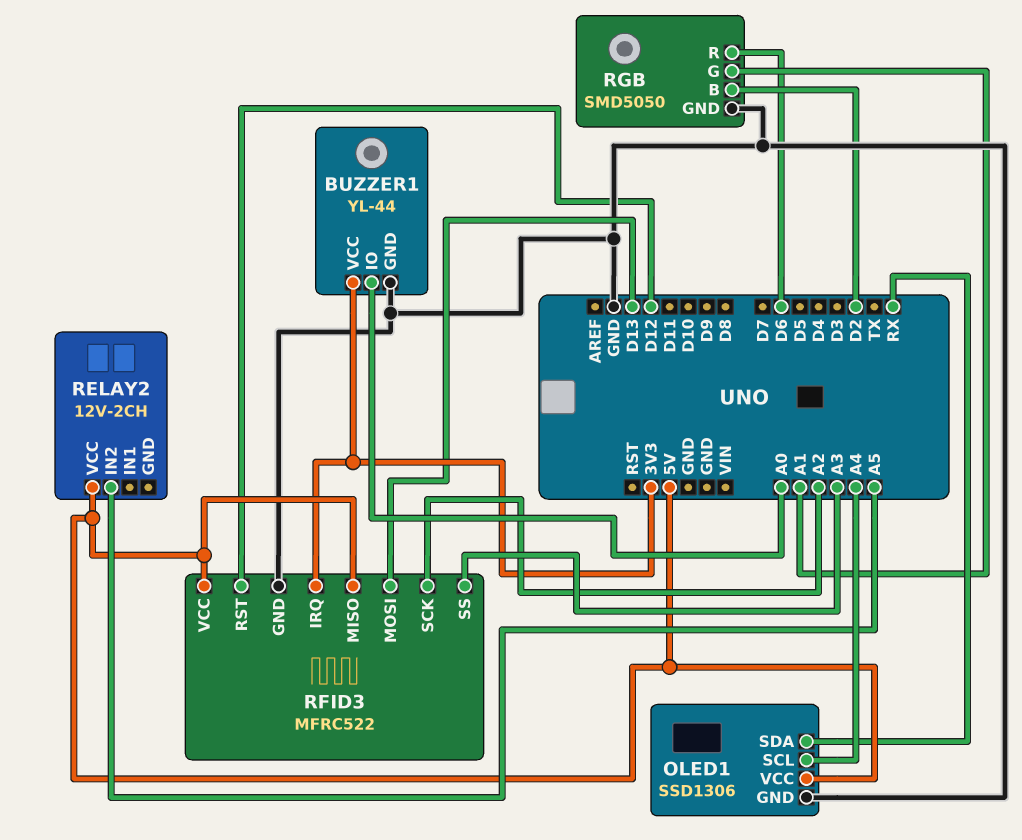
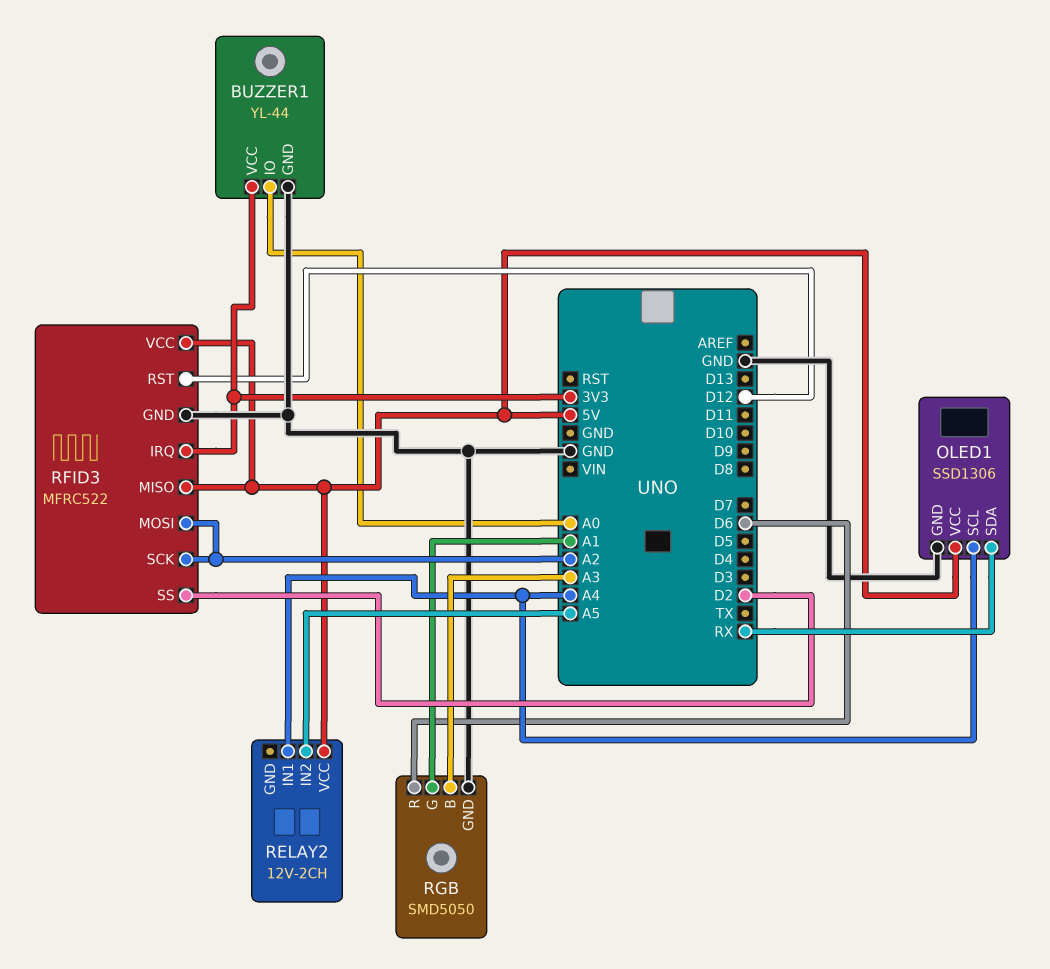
RELAY2 pin IN1: none -> A4
RFID3 pin MOSI: D13 -> A2
RFID3 pin SS: A3 -> D2
RGB pin B: D2 -> A3

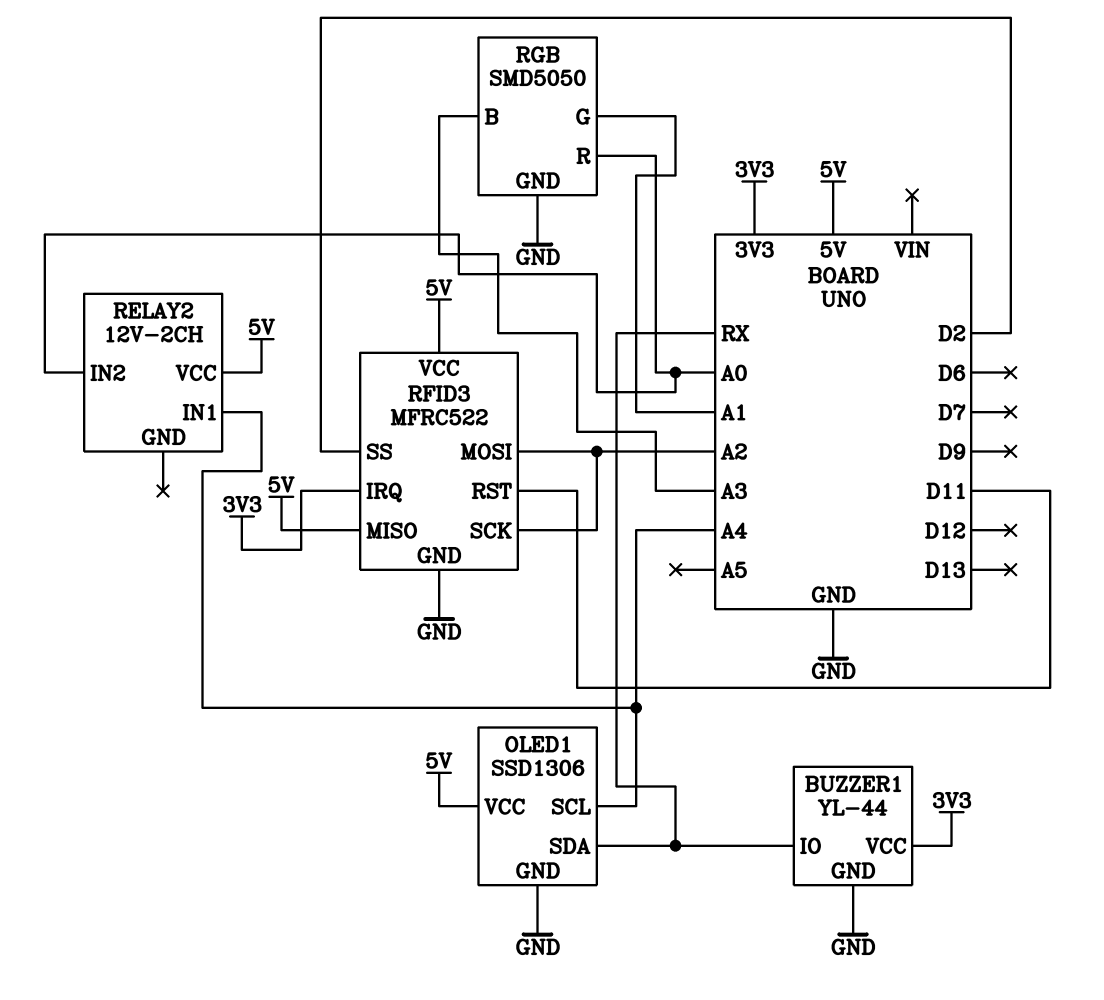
BUZZER1 pin IO: A0 -> RX
RELAY2 pin IN2: A5 -> A0
RFID3 pin RST: D12 -> D11
RGB pin R: D6 -> A0

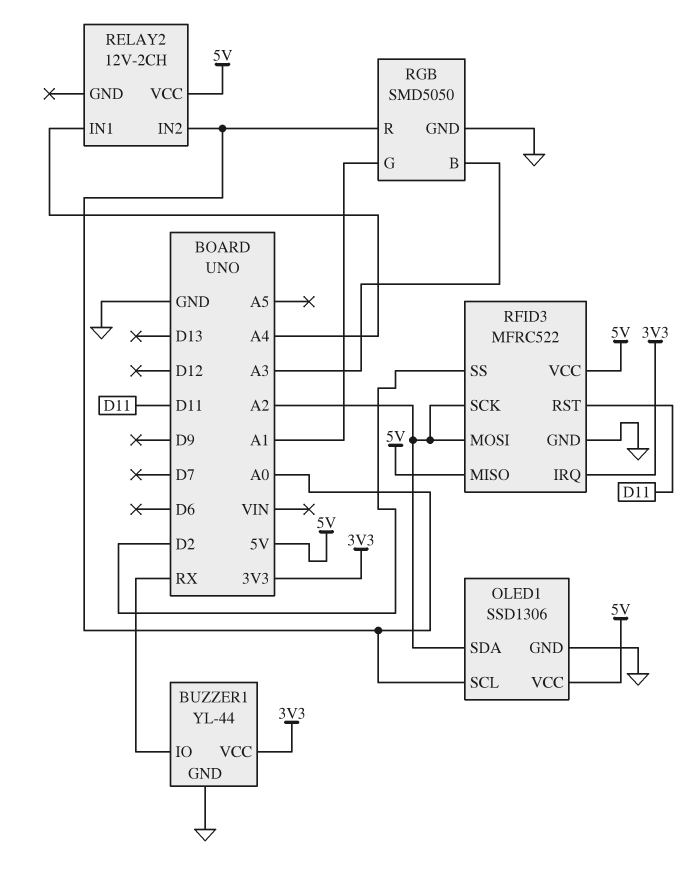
OLED1 pin SCL: A4 -> A0
OLED1 pin SDA: RX -> A2

